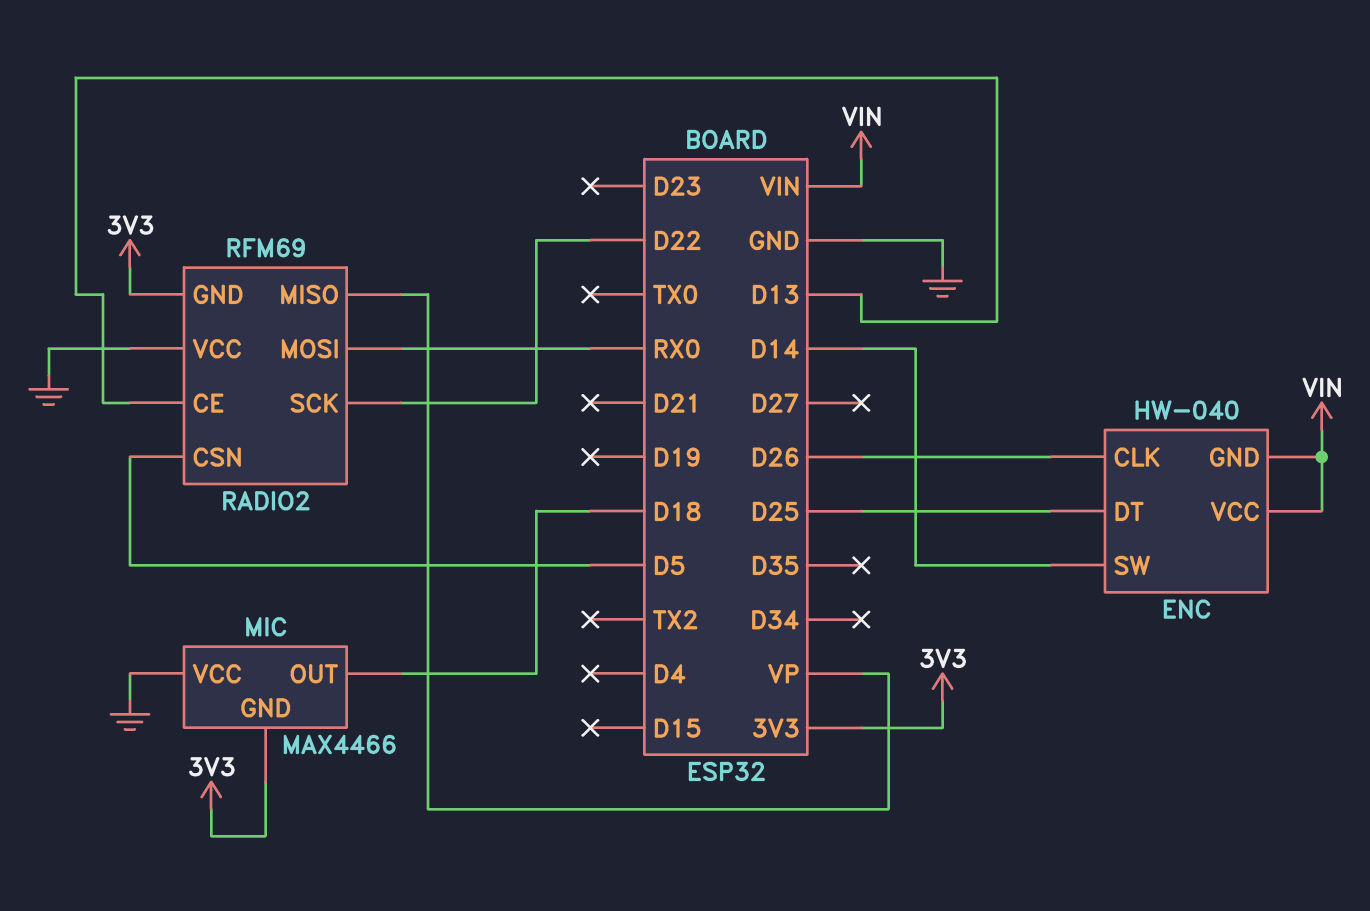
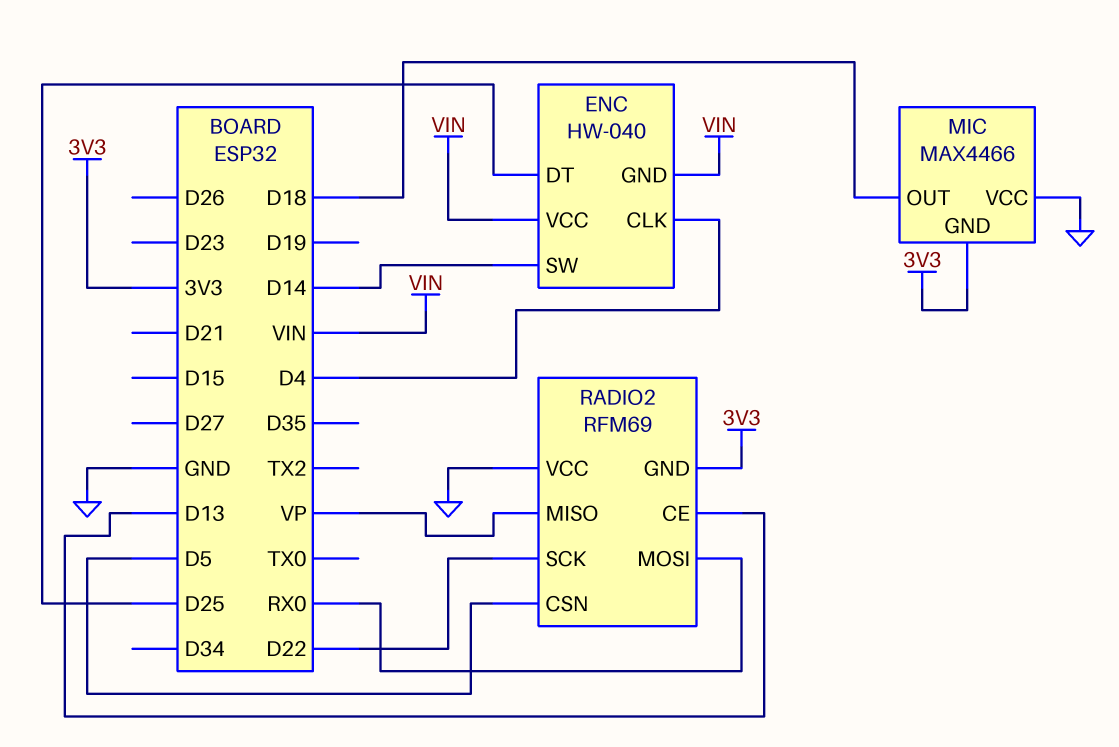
ENC pin CLK: D26 -> D4

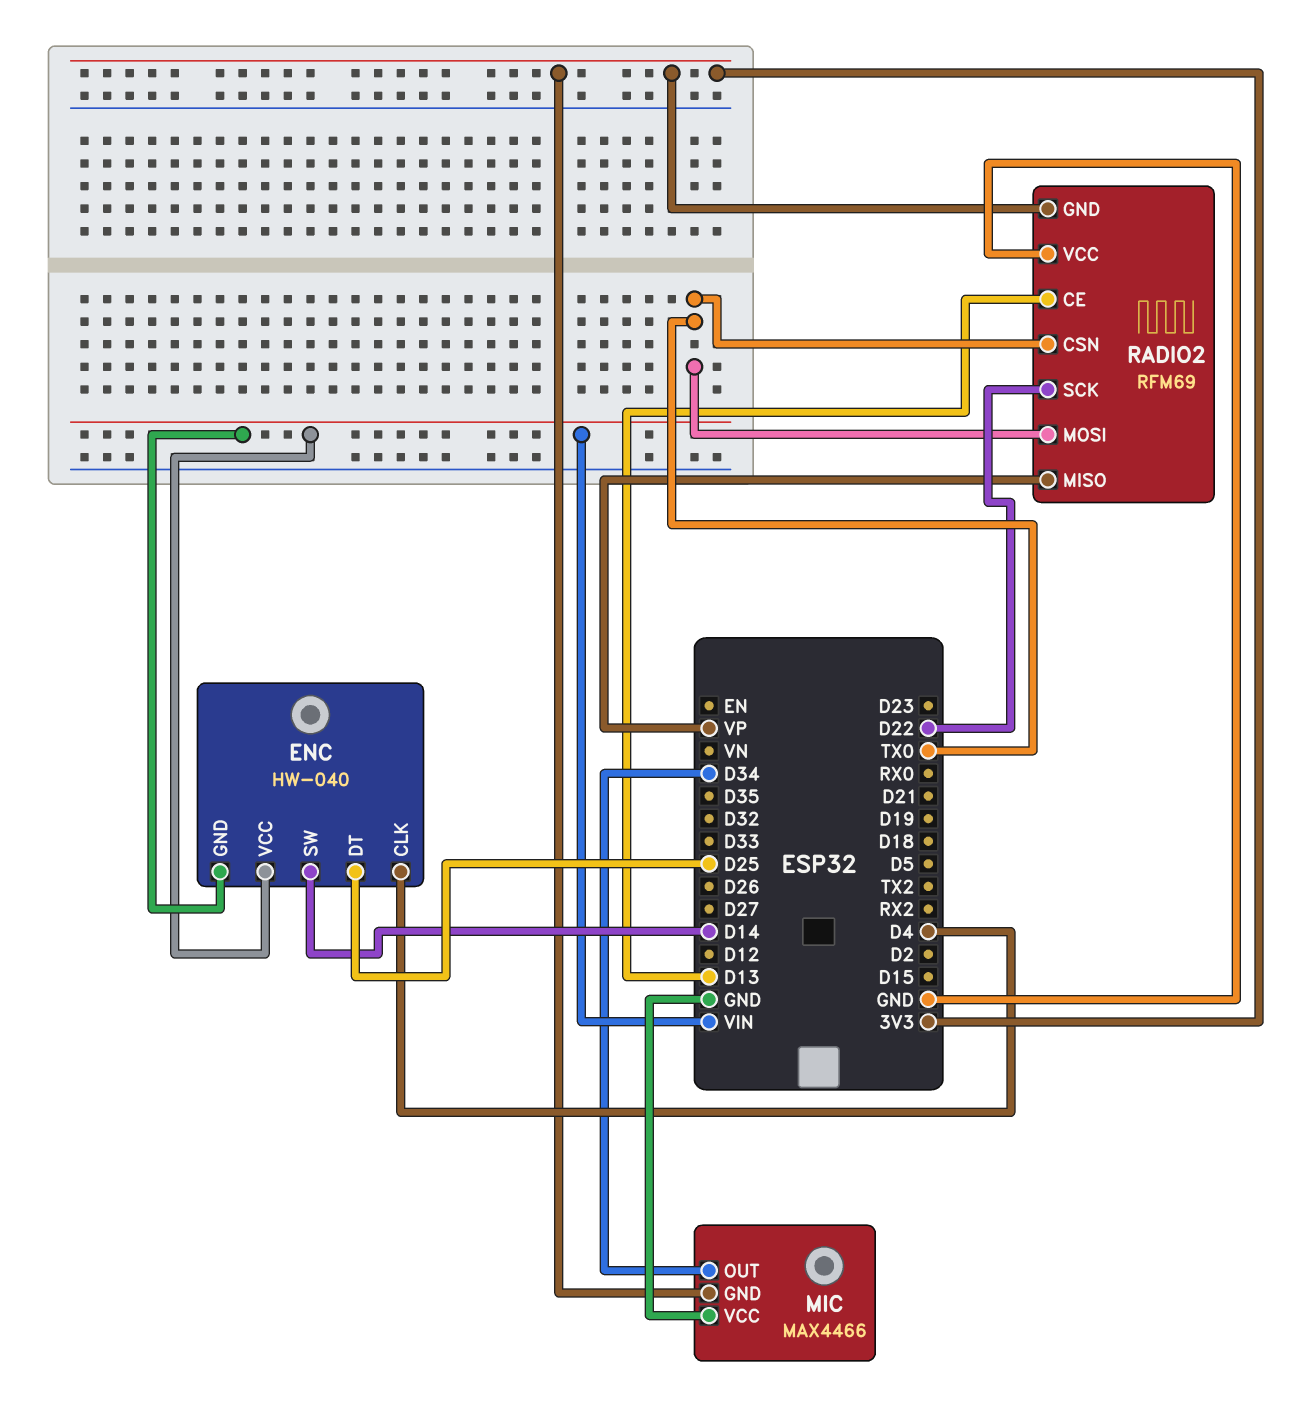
MIC pin OUT: D18 -> D34
RADIO2 pin CSN: D5 -> TX0
RADIO2 pin MOSI: RX0 -> TX0

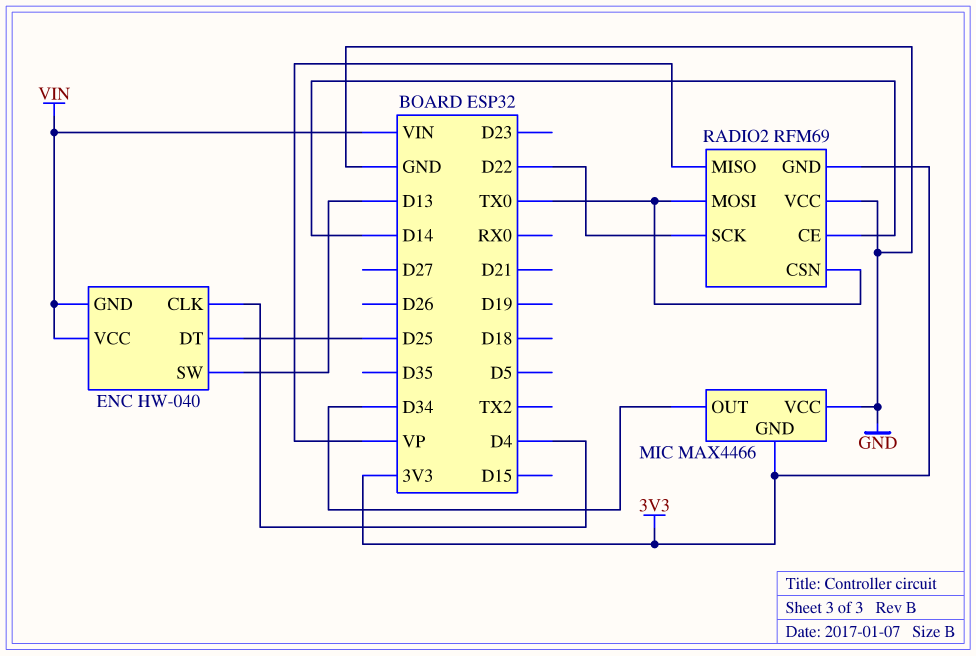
ENC pin SW: D14 -> D13
RADIO2 pin CE: D13 -> D14

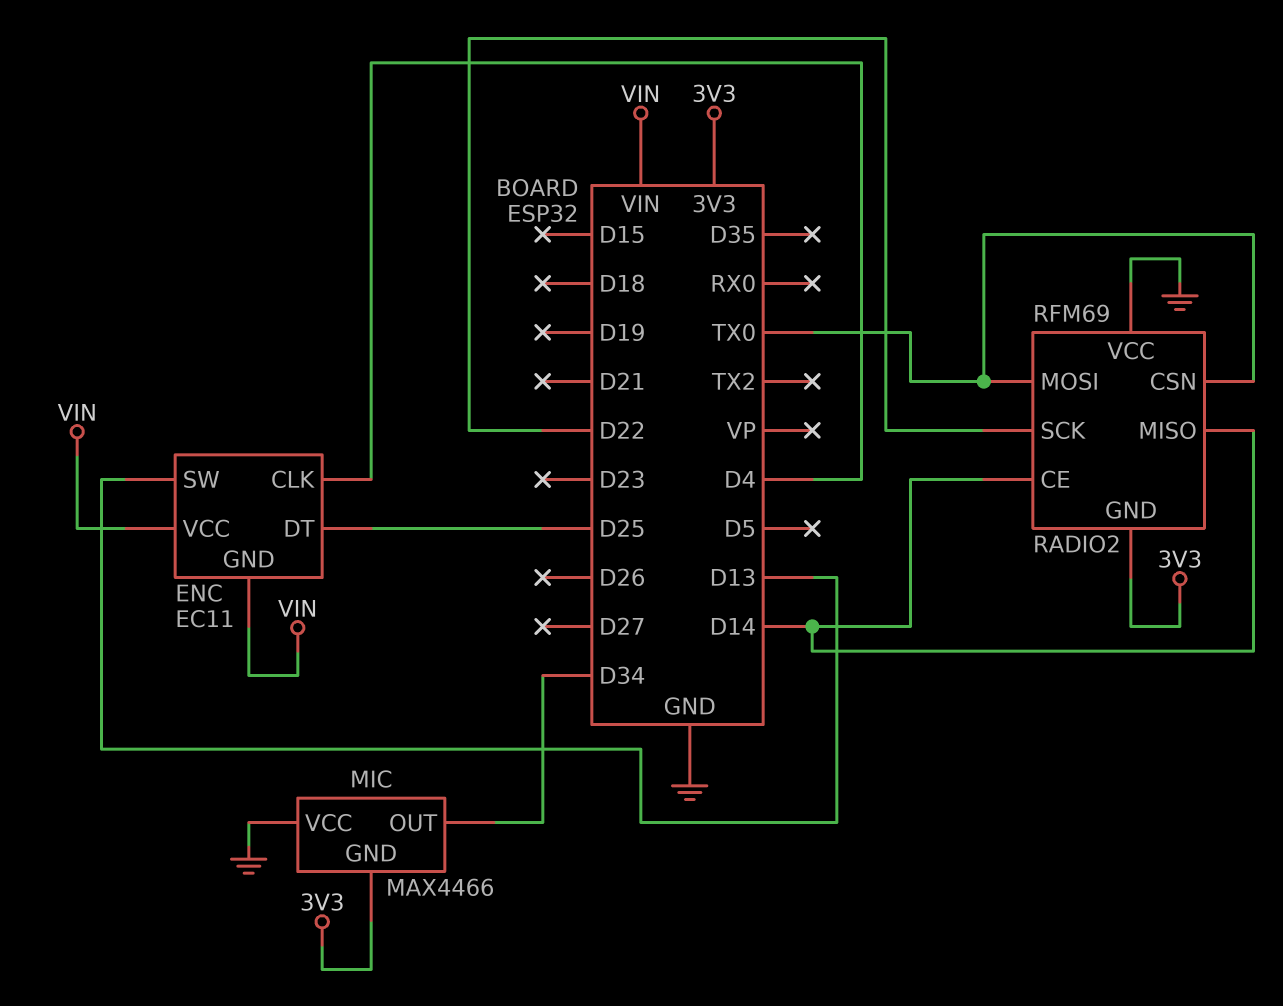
ENC: HW-040 -> EC11
RADIO2 pin MISO: VP -> D14

